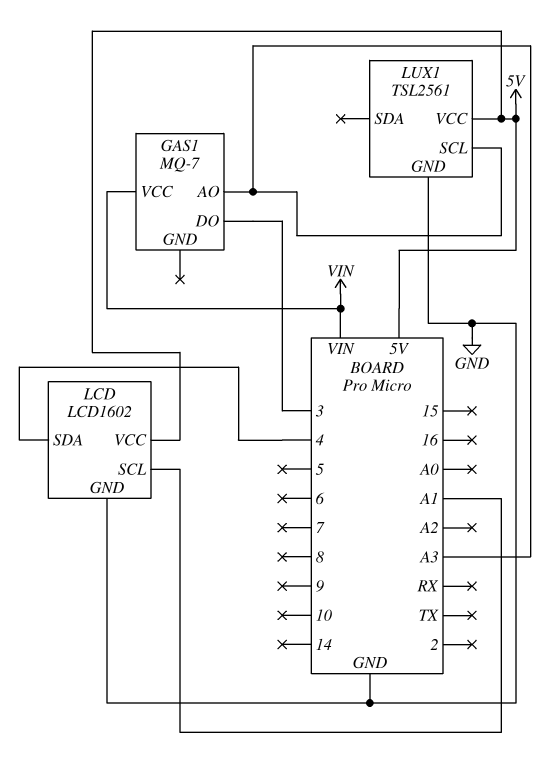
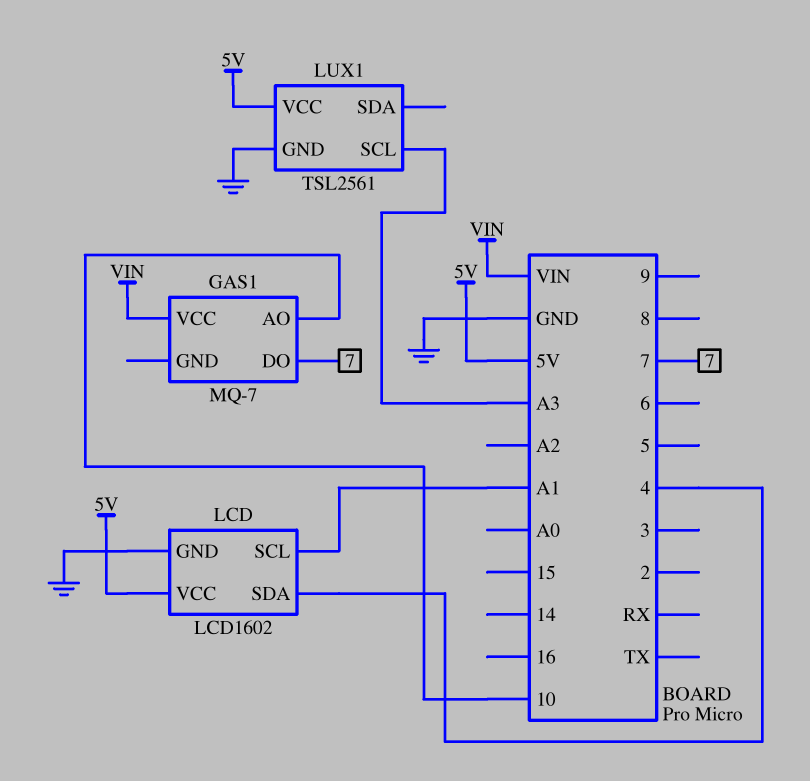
GAS1 pin AO: A3 -> 10
GAS1 pin DO: 3 -> 7

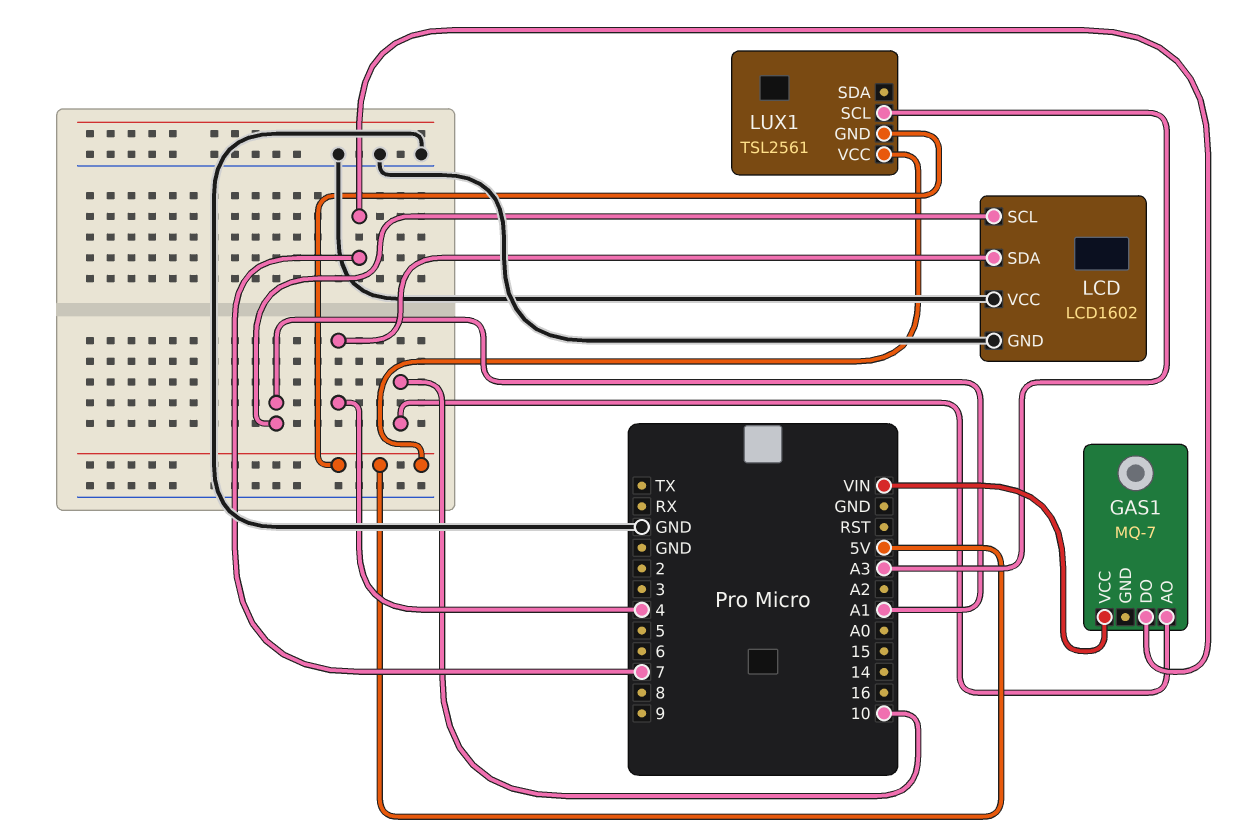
LCD pin VCC: 5V -> GND
LUX1 pin GND: GND -> 5V

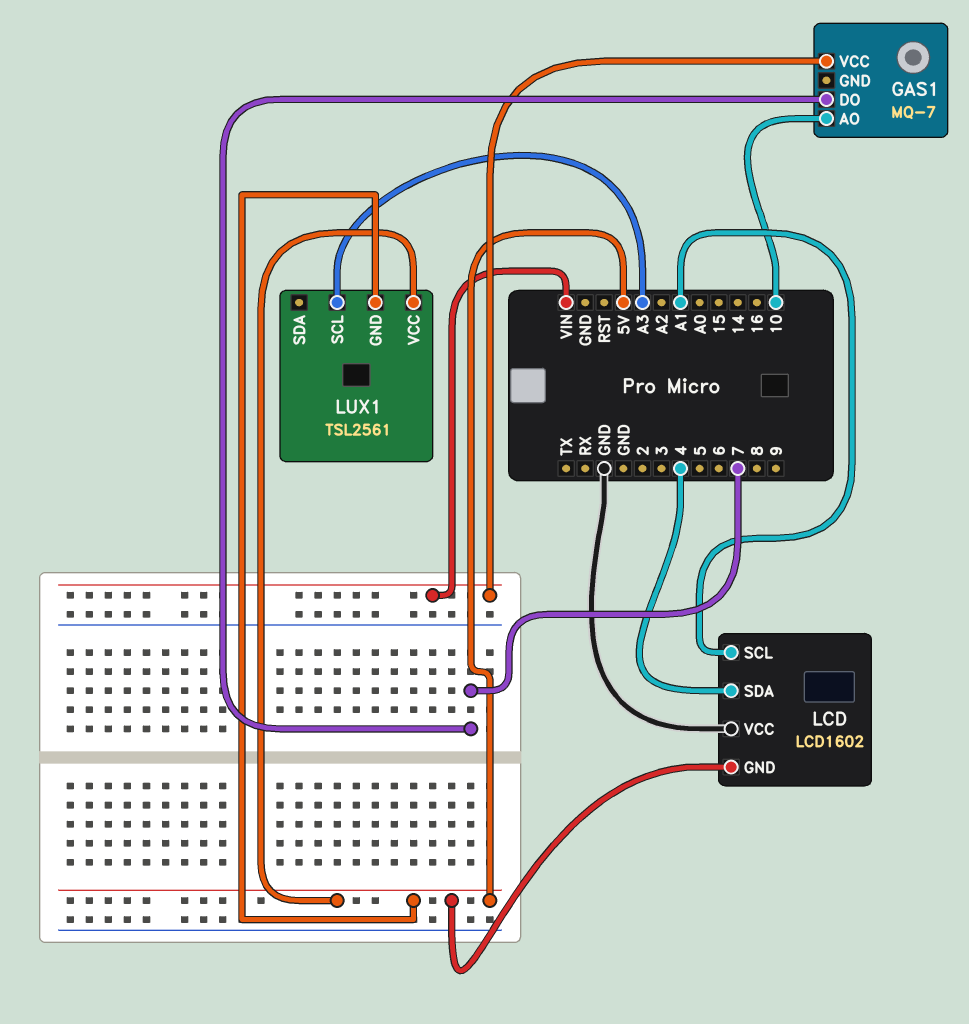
LCD pin GND: GND -> 5V

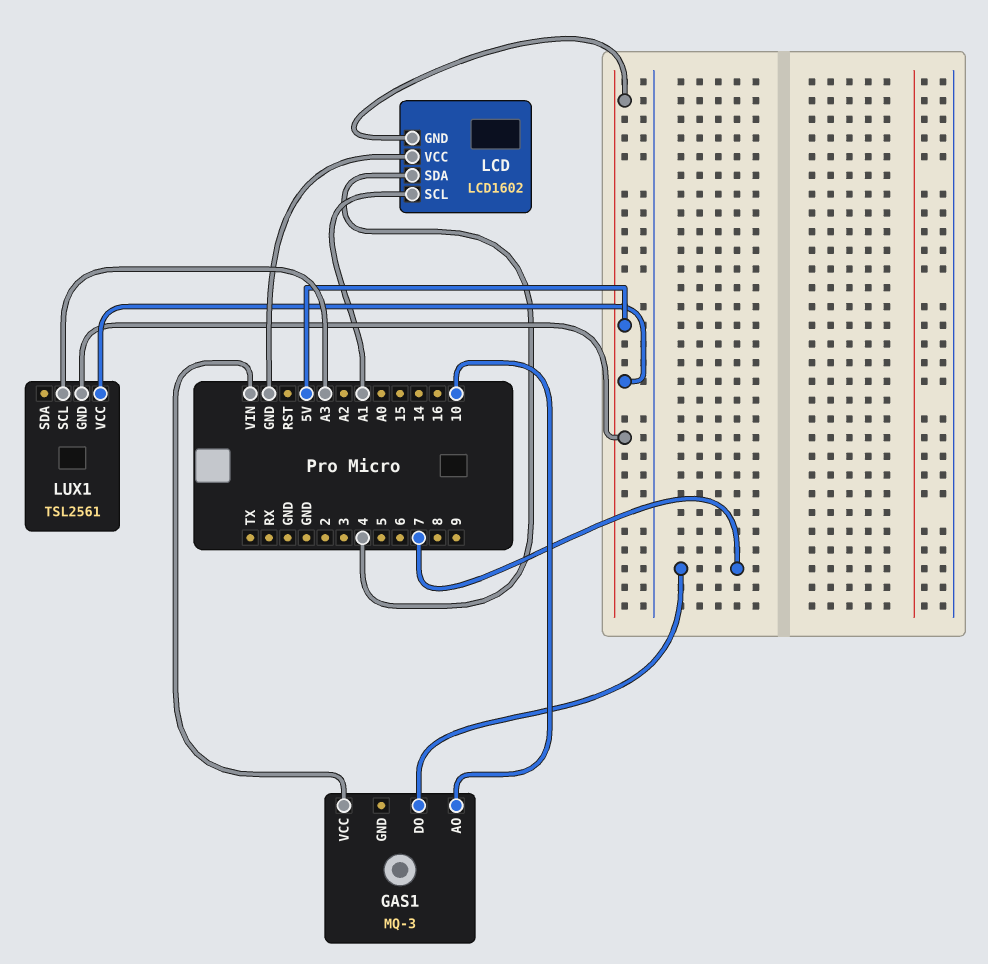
GAS1: MQ-7 -> MQ-3

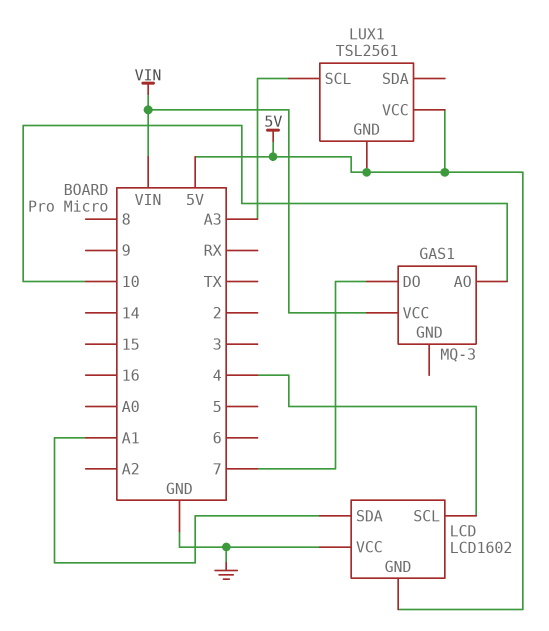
LCD pin SCL: A1 -> 4
LCD pin SDA: 4 -> A1

